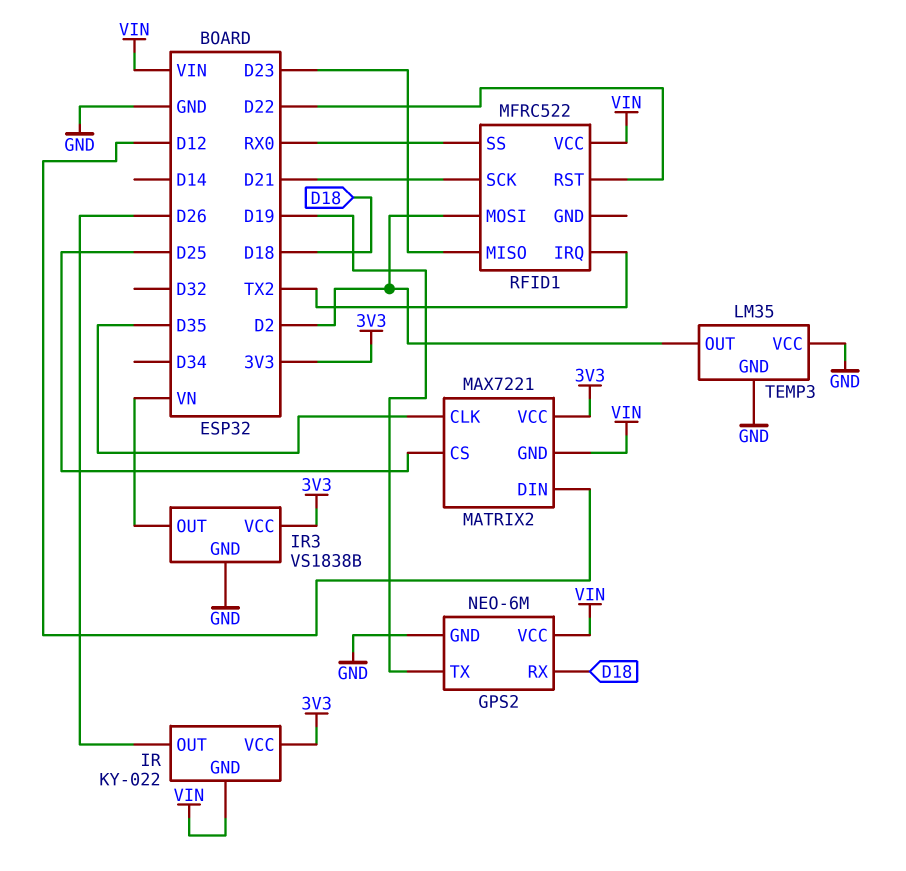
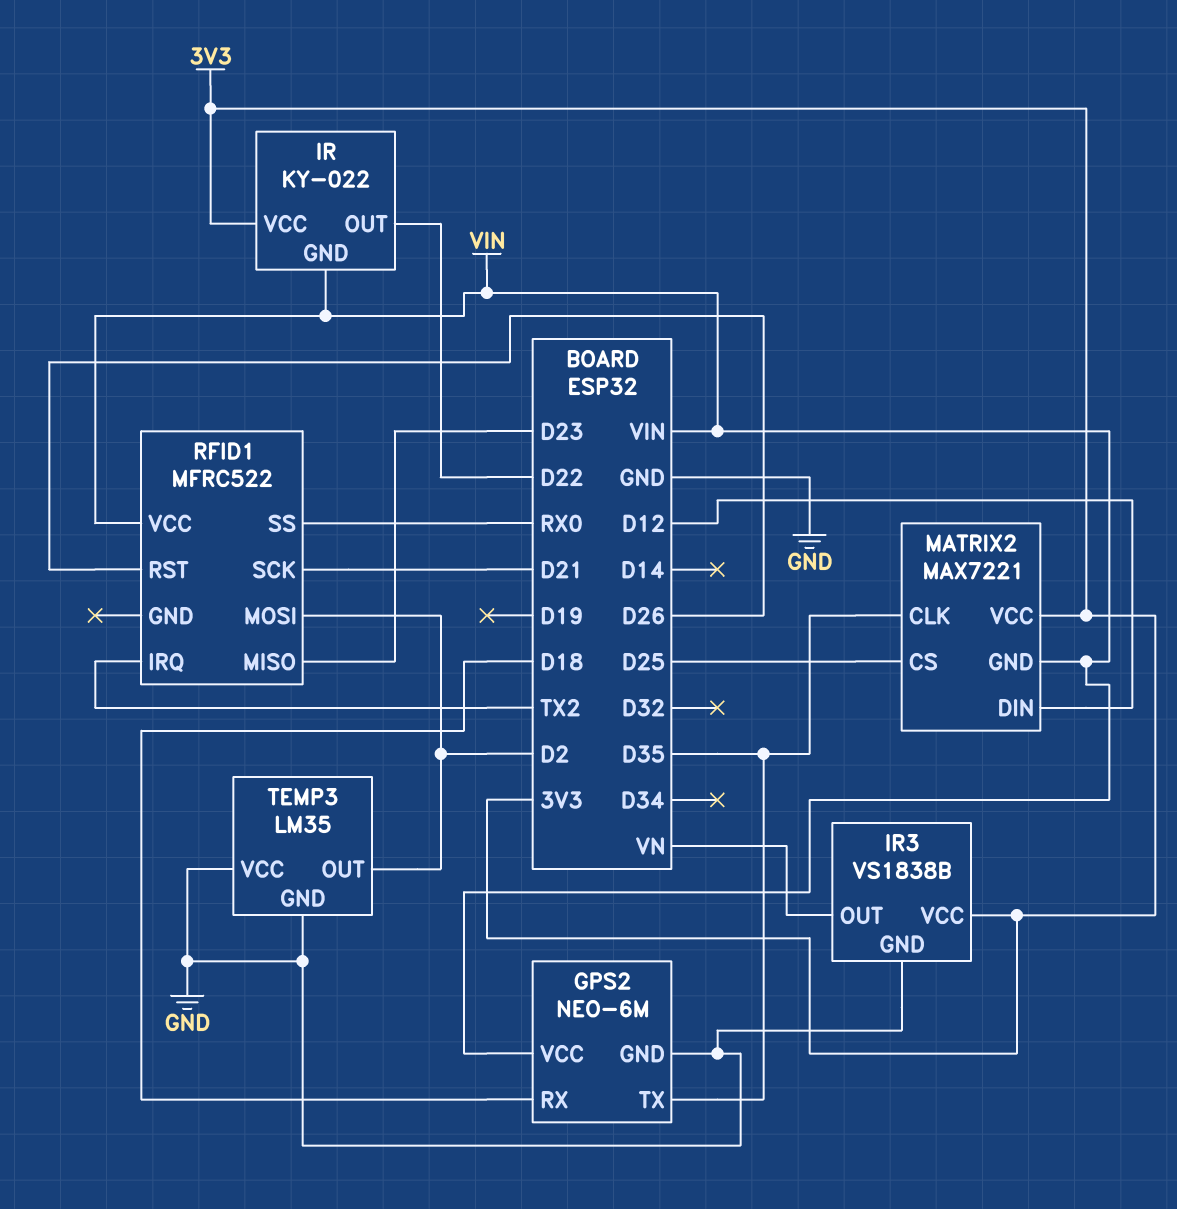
GPS2 pin TX: D19 -> D35
IR pin OUT: D26 -> D22
RFID1 pin RST: D22 -> D26

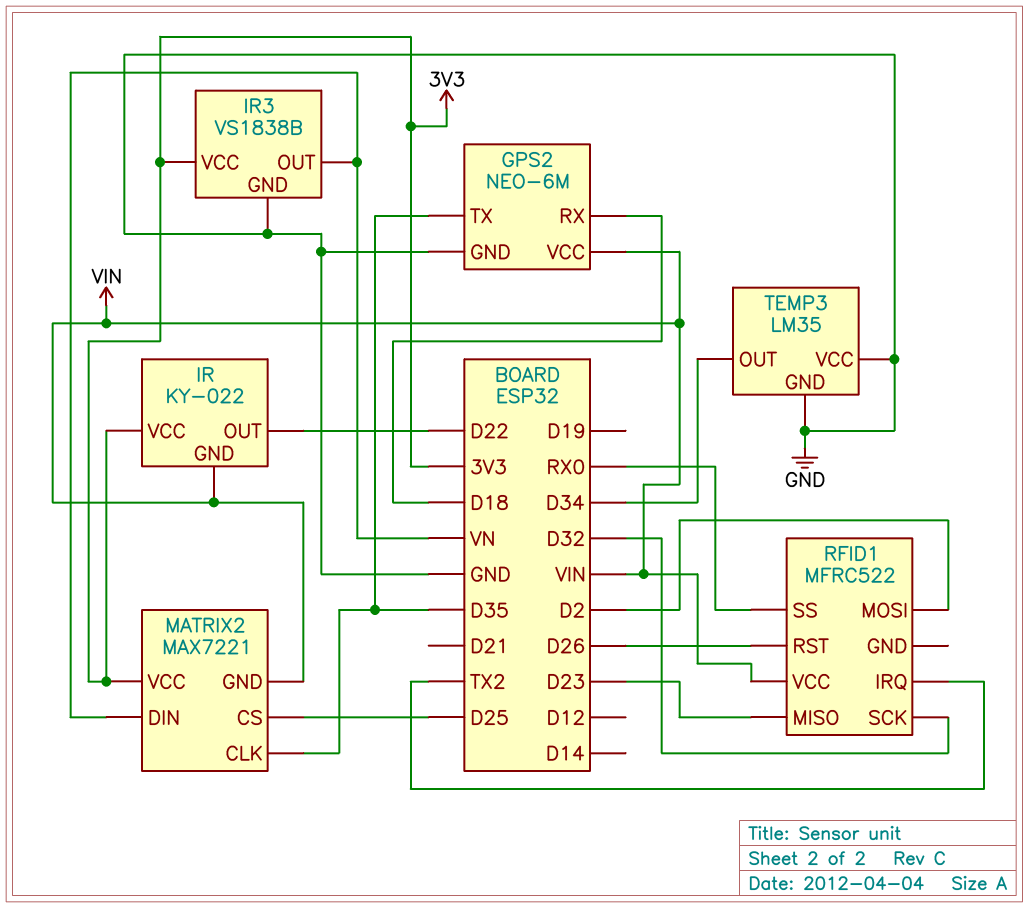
MATRIX2 pin DIN: D12 -> VN
RFID1 pin SCK: D21 -> D32
TEMP3 pin OUT: D2 -> D34

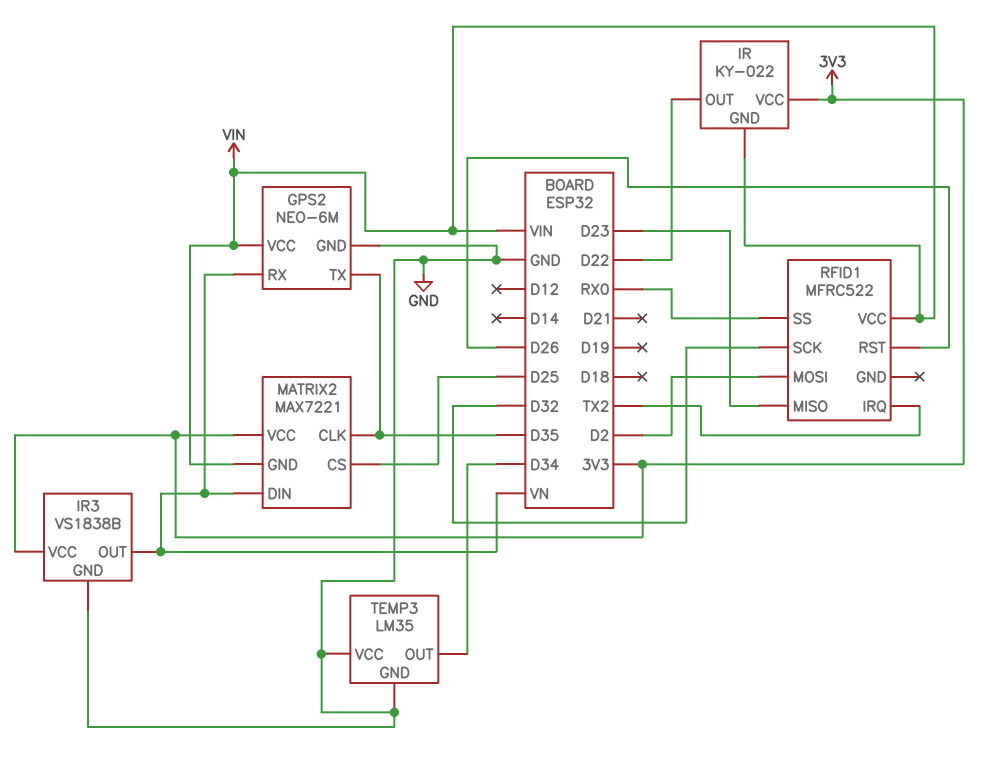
GPS2 pin RX: D18 -> VN

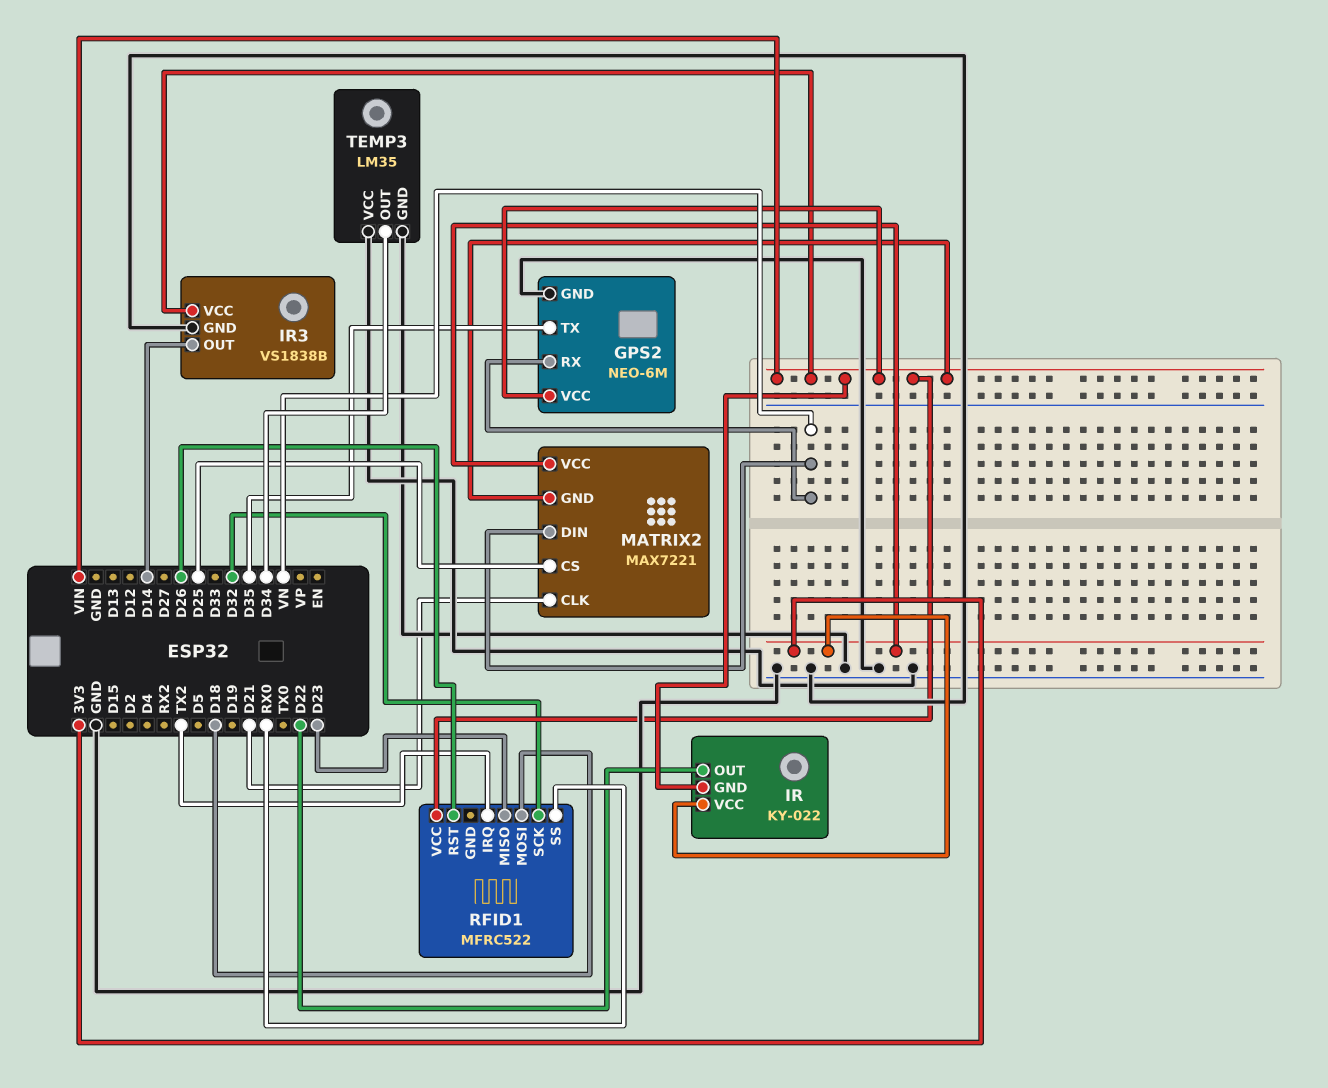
IR3 pin OUT: VN -> D14
IR3 pin VCC: 3V3 -> VIN
MATRIX2 pin CLK: D35 -> D21
RFID1 pin MOSI: D2 -> D18

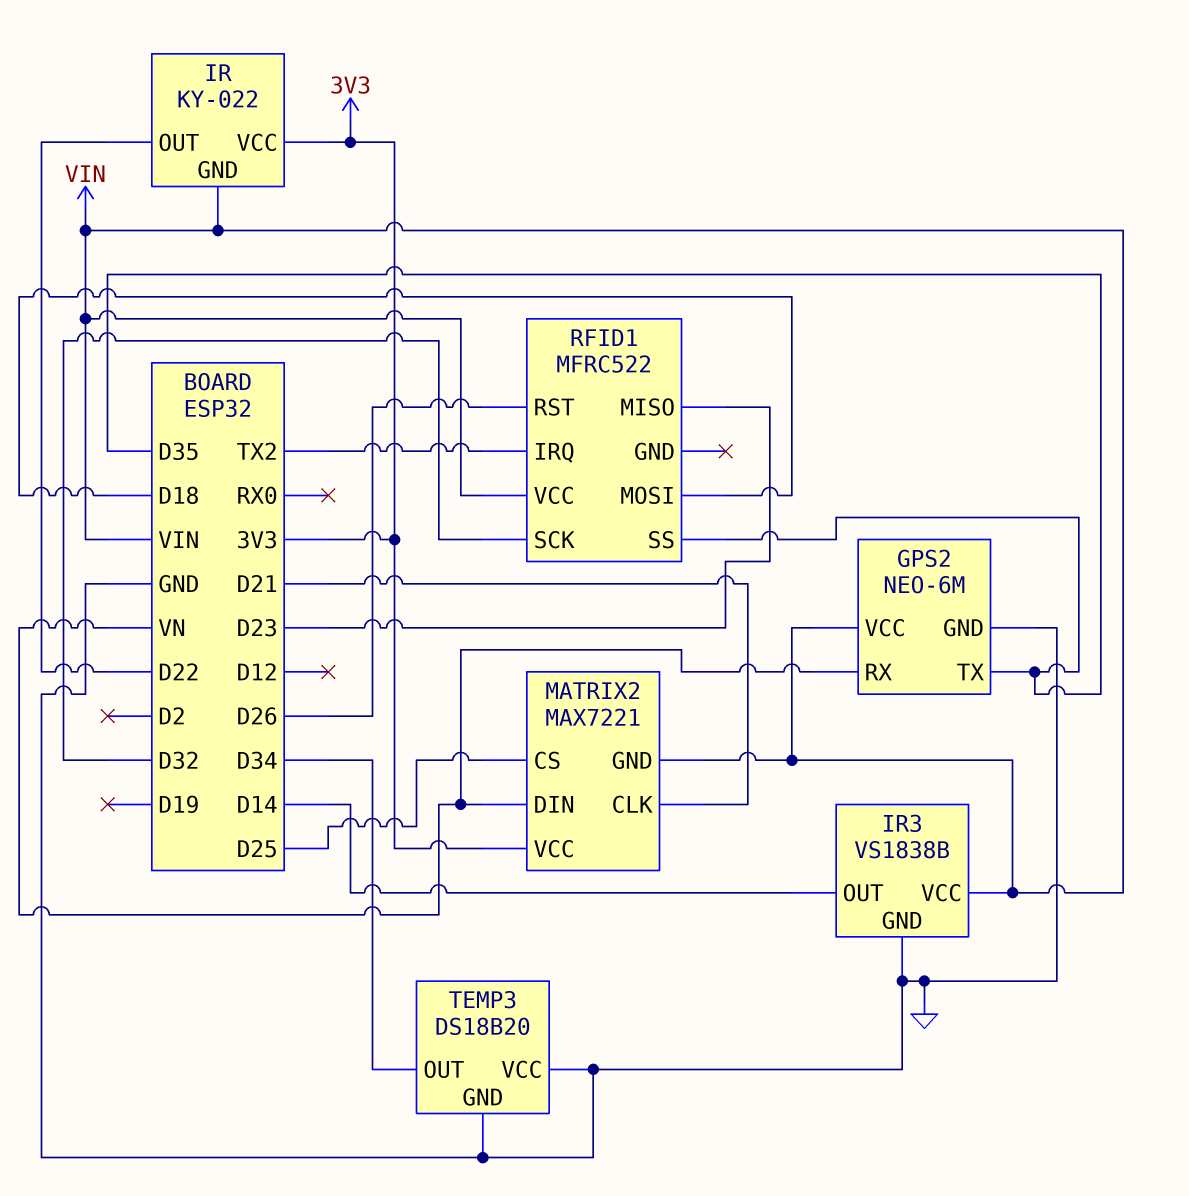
RFID1 pin SS: RX0 -> D35
TEMP3: LM35 -> DS18B20

